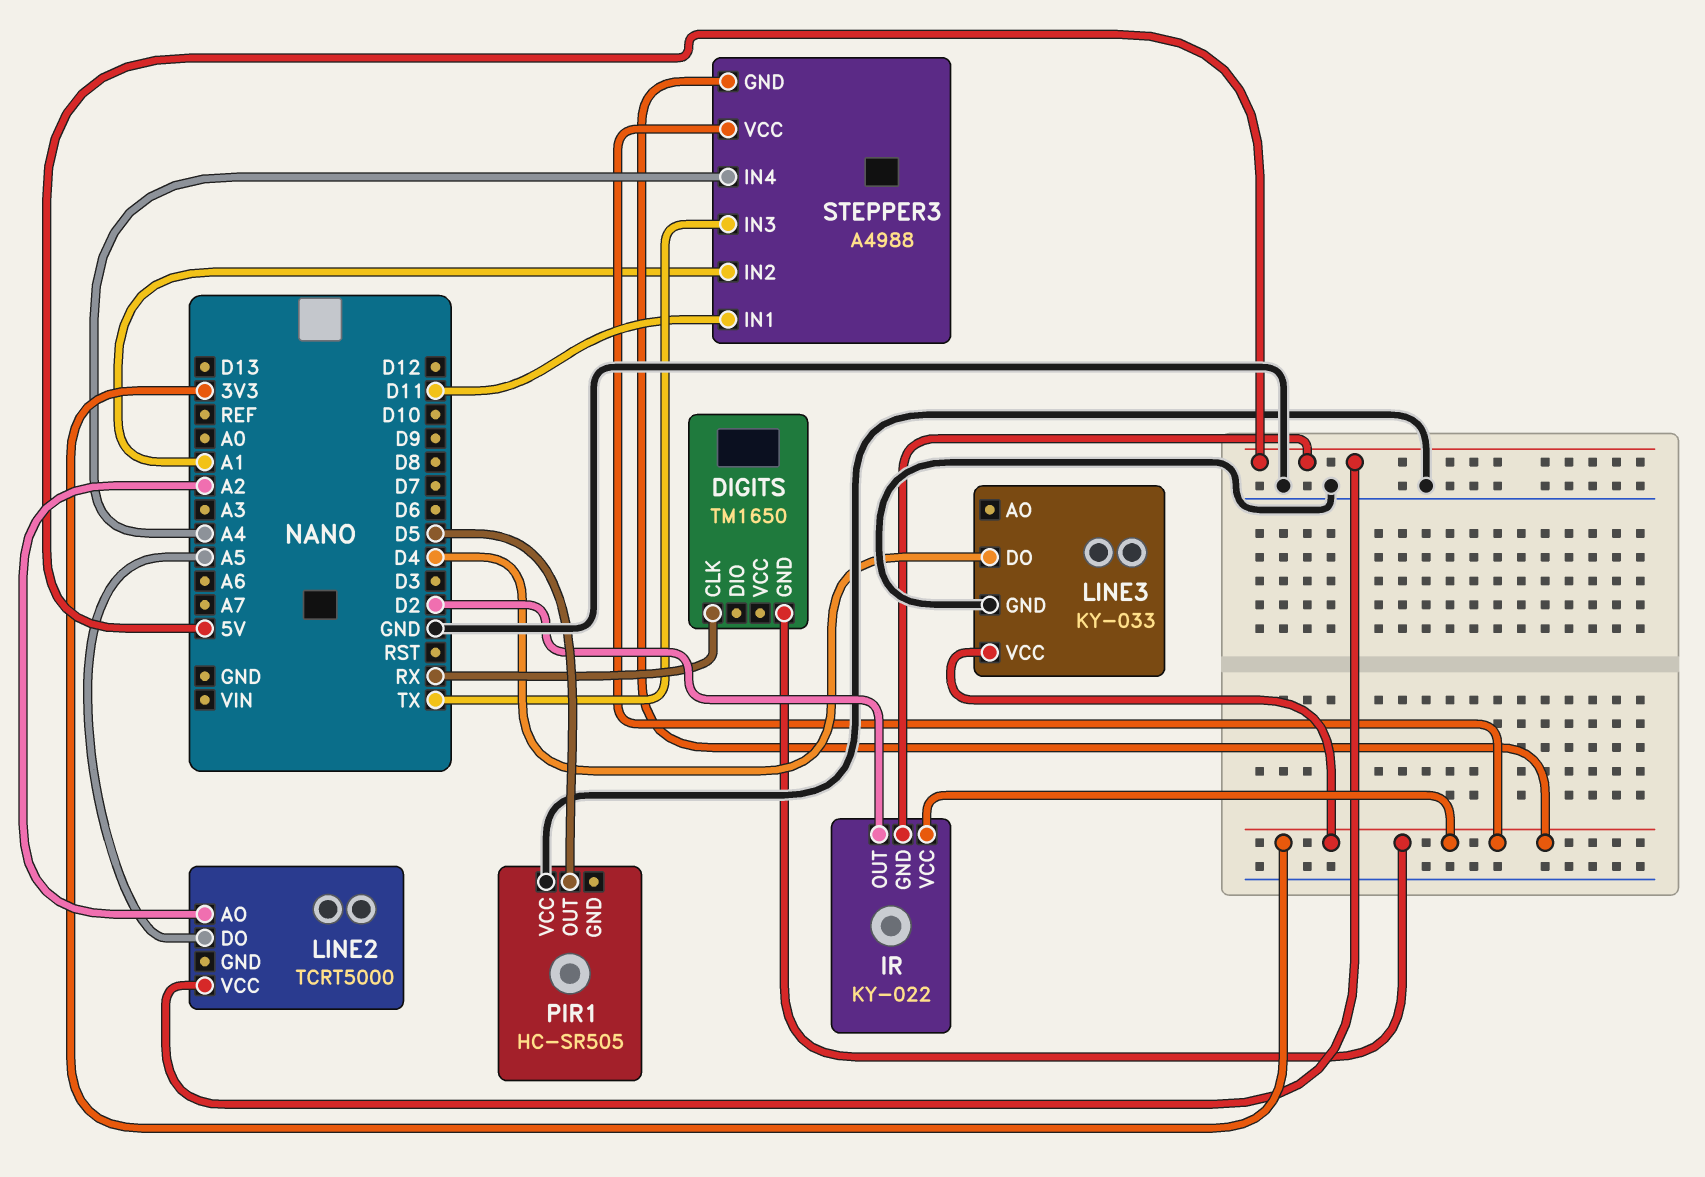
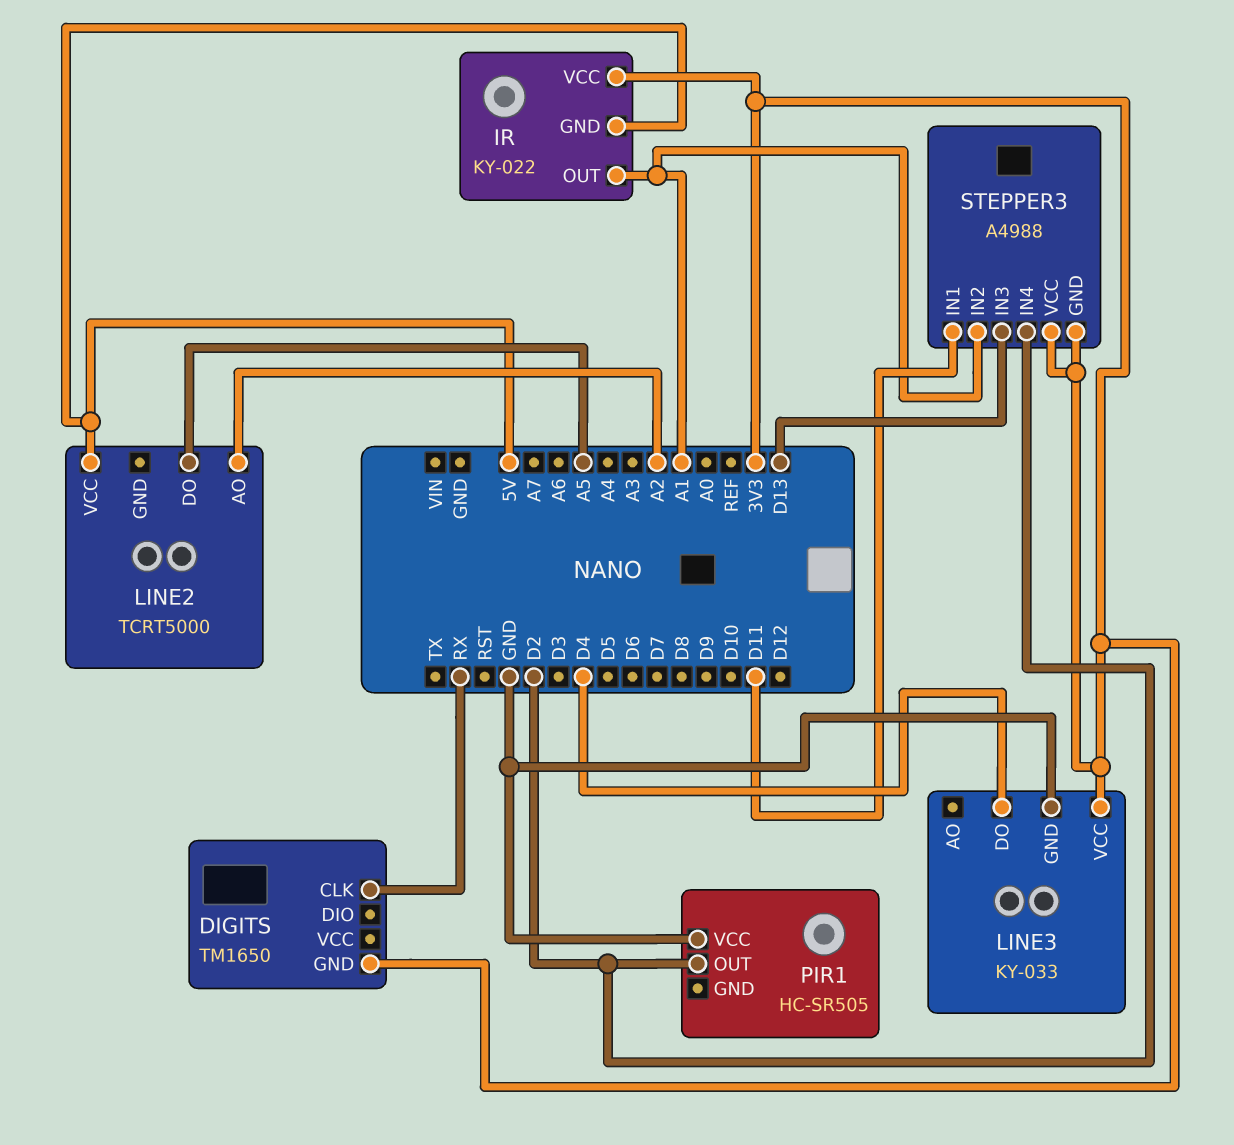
IR pin OUT: D2 -> A1
PIR1 pin OUT: D5 -> D2
STEPPER3 pin IN3: TX -> D13
STEPPER3 pin IN4: A4 -> D2

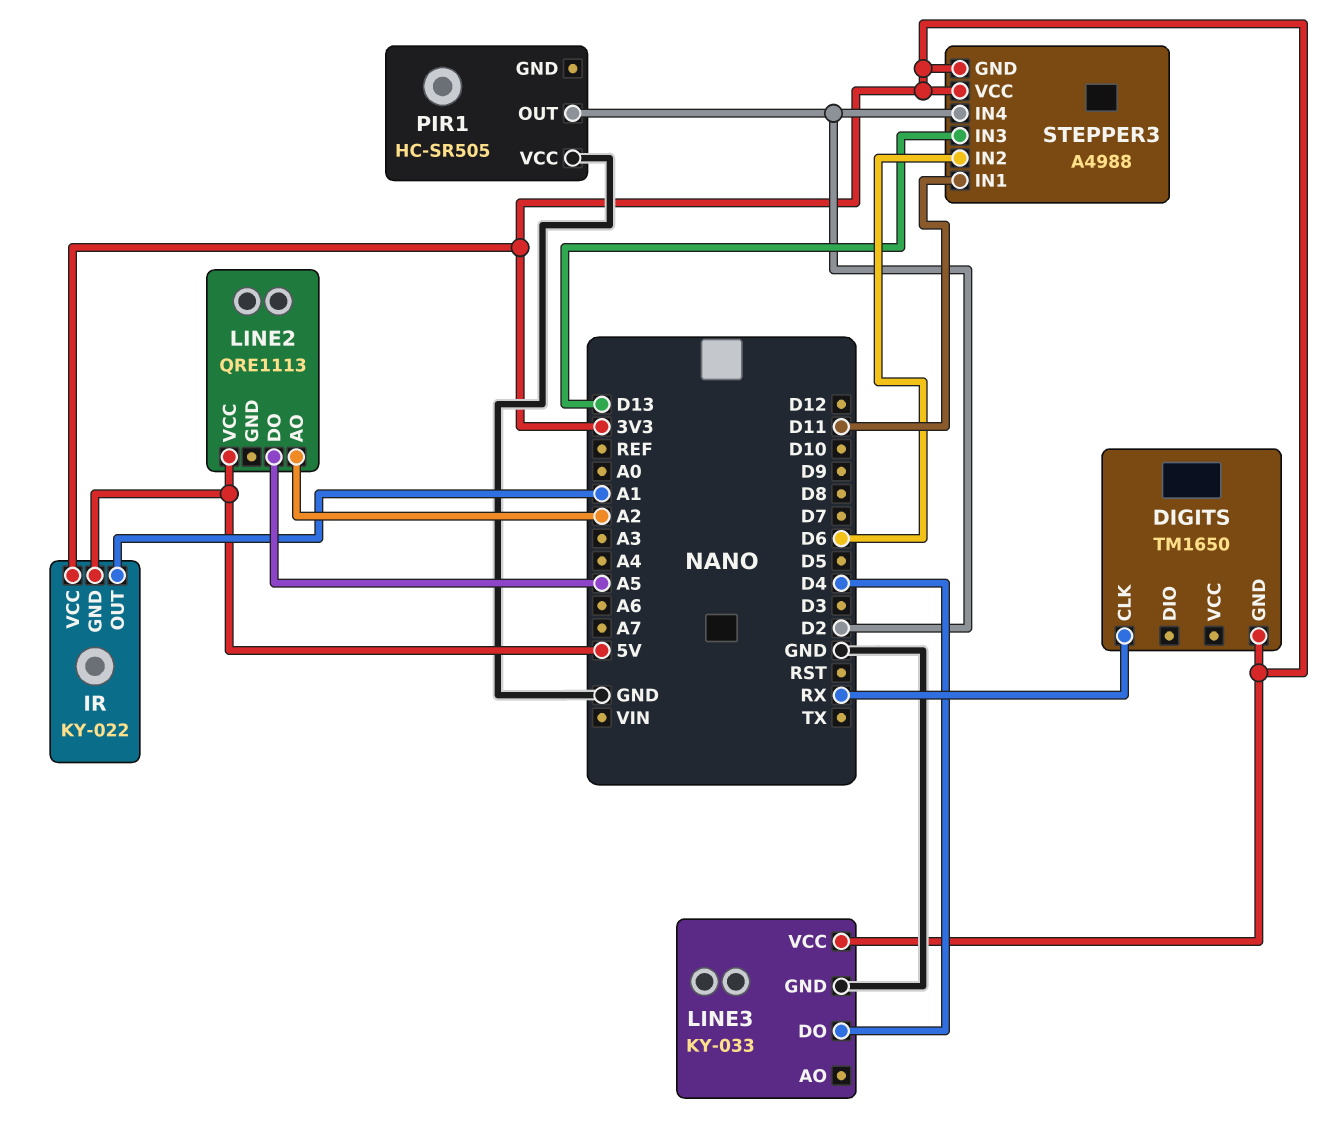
LINE2: TCRT5000 -> QRE1113
STEPPER3 pin IN2: A1 -> D6

